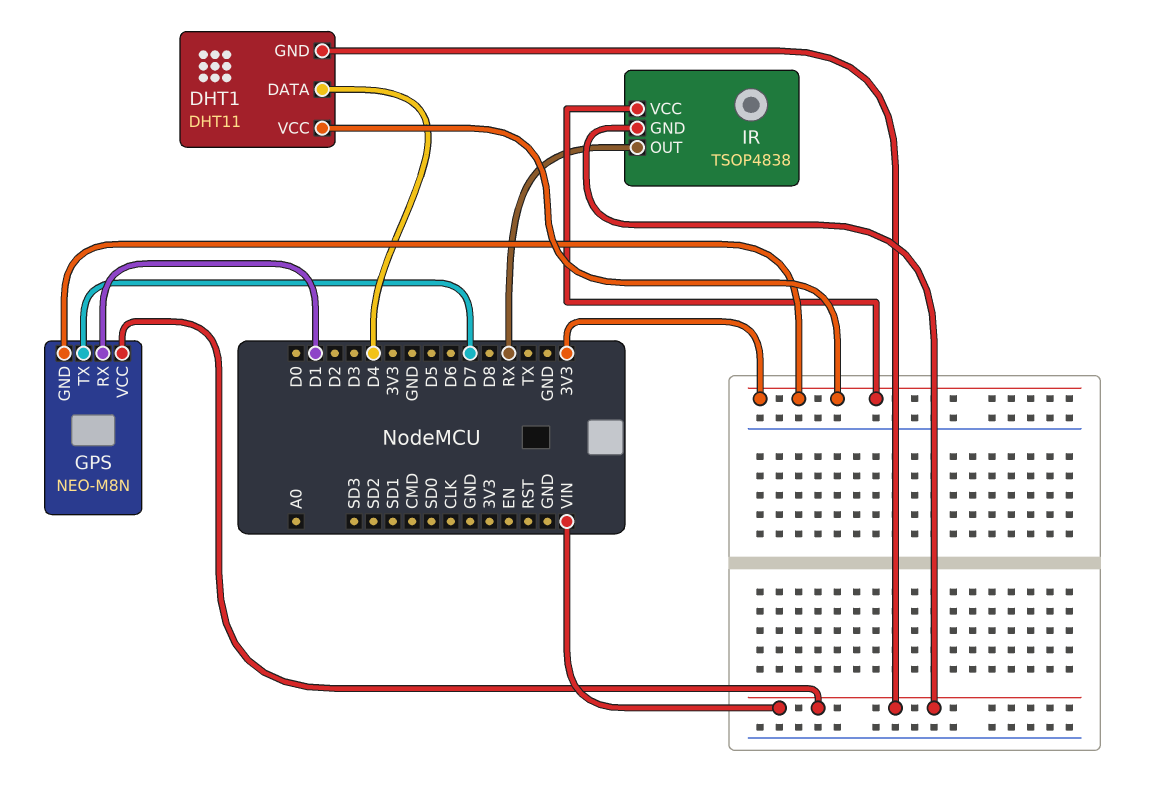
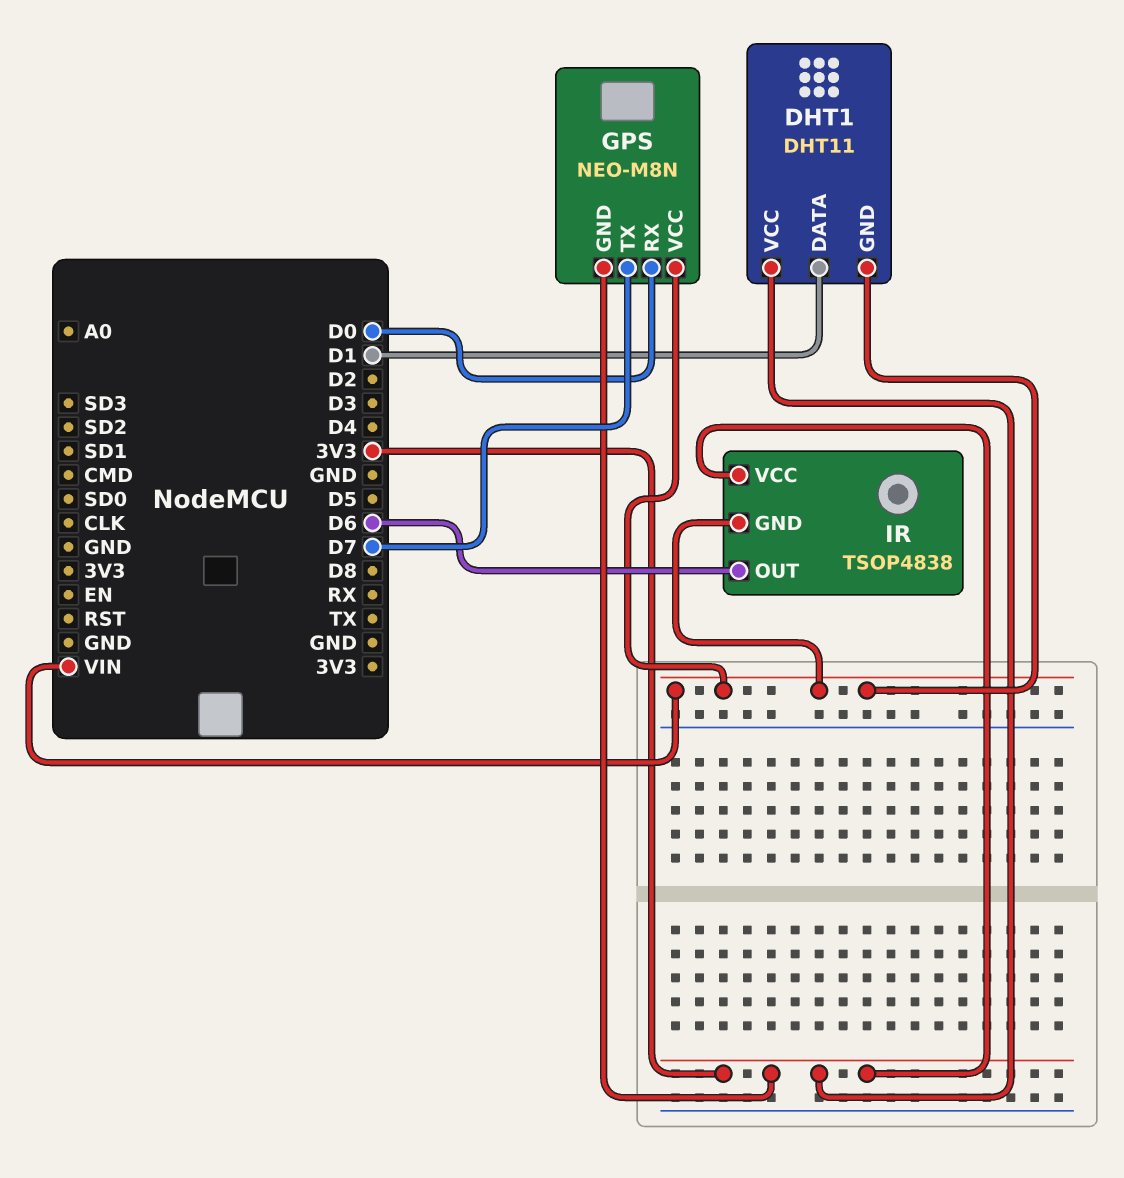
DHT1 pin DATA: D4 -> D1
GPS pin RX: D1 -> D0
IR pin OUT: RX -> D6

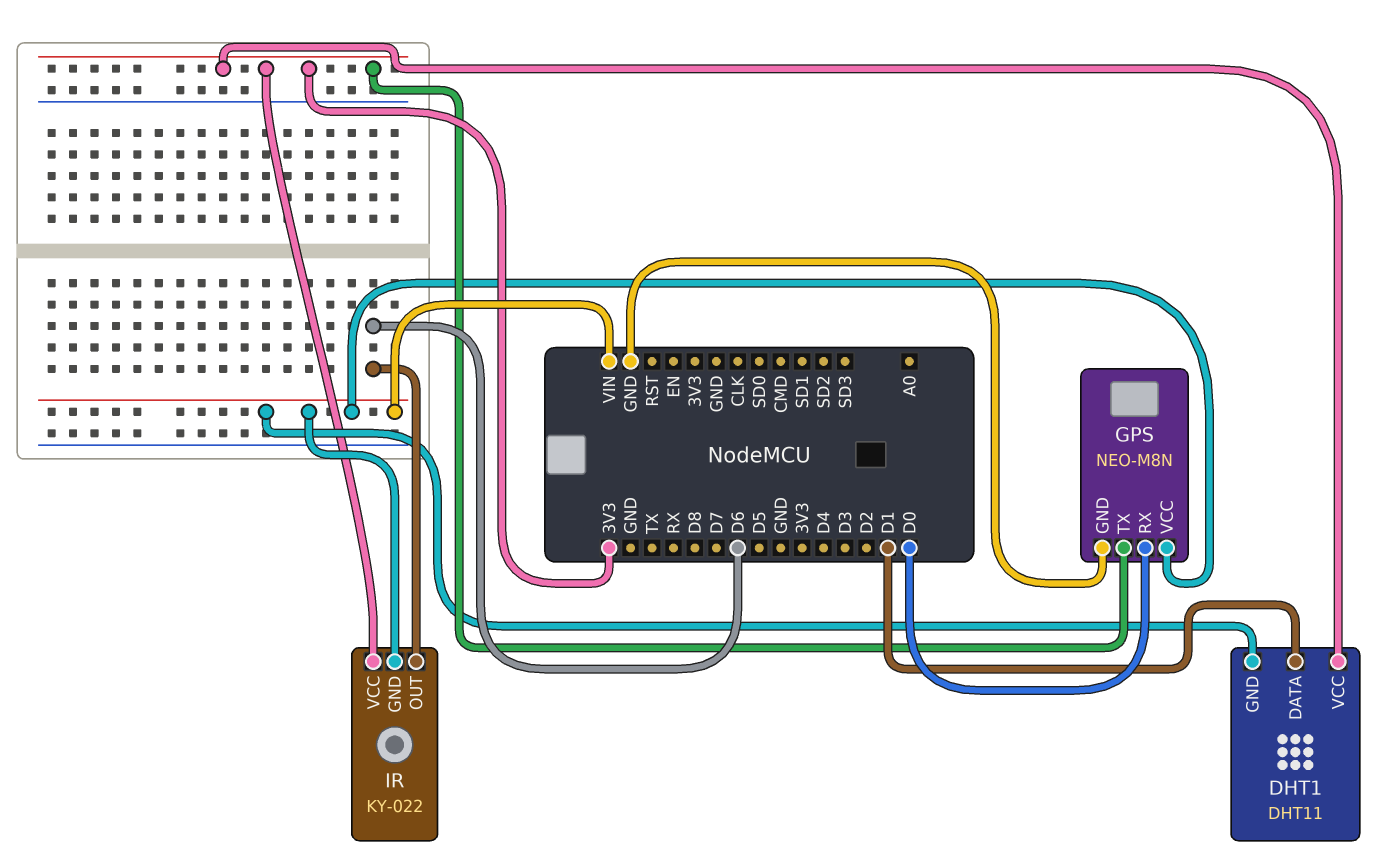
GPS pin GND: 3V3 -> GND
GPS pin TX: D7 -> 3V3
IR: TSOP4838 -> KY-022

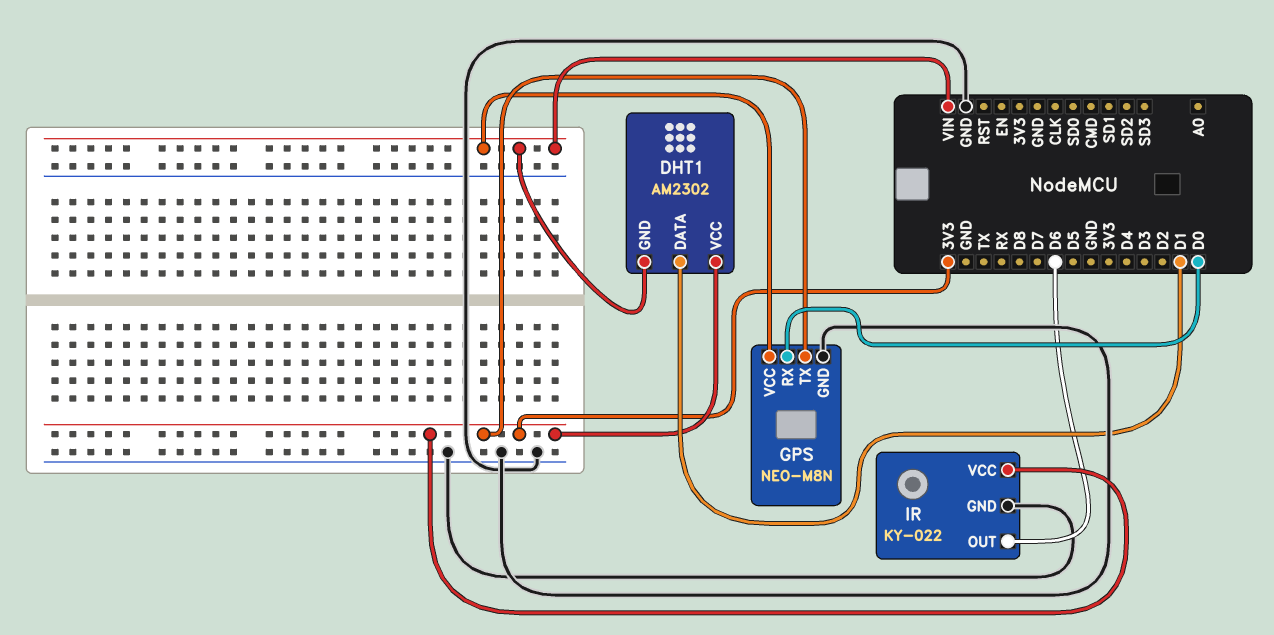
DHT1: DHT11 -> AM2302
IR pin GND: VIN -> GND

